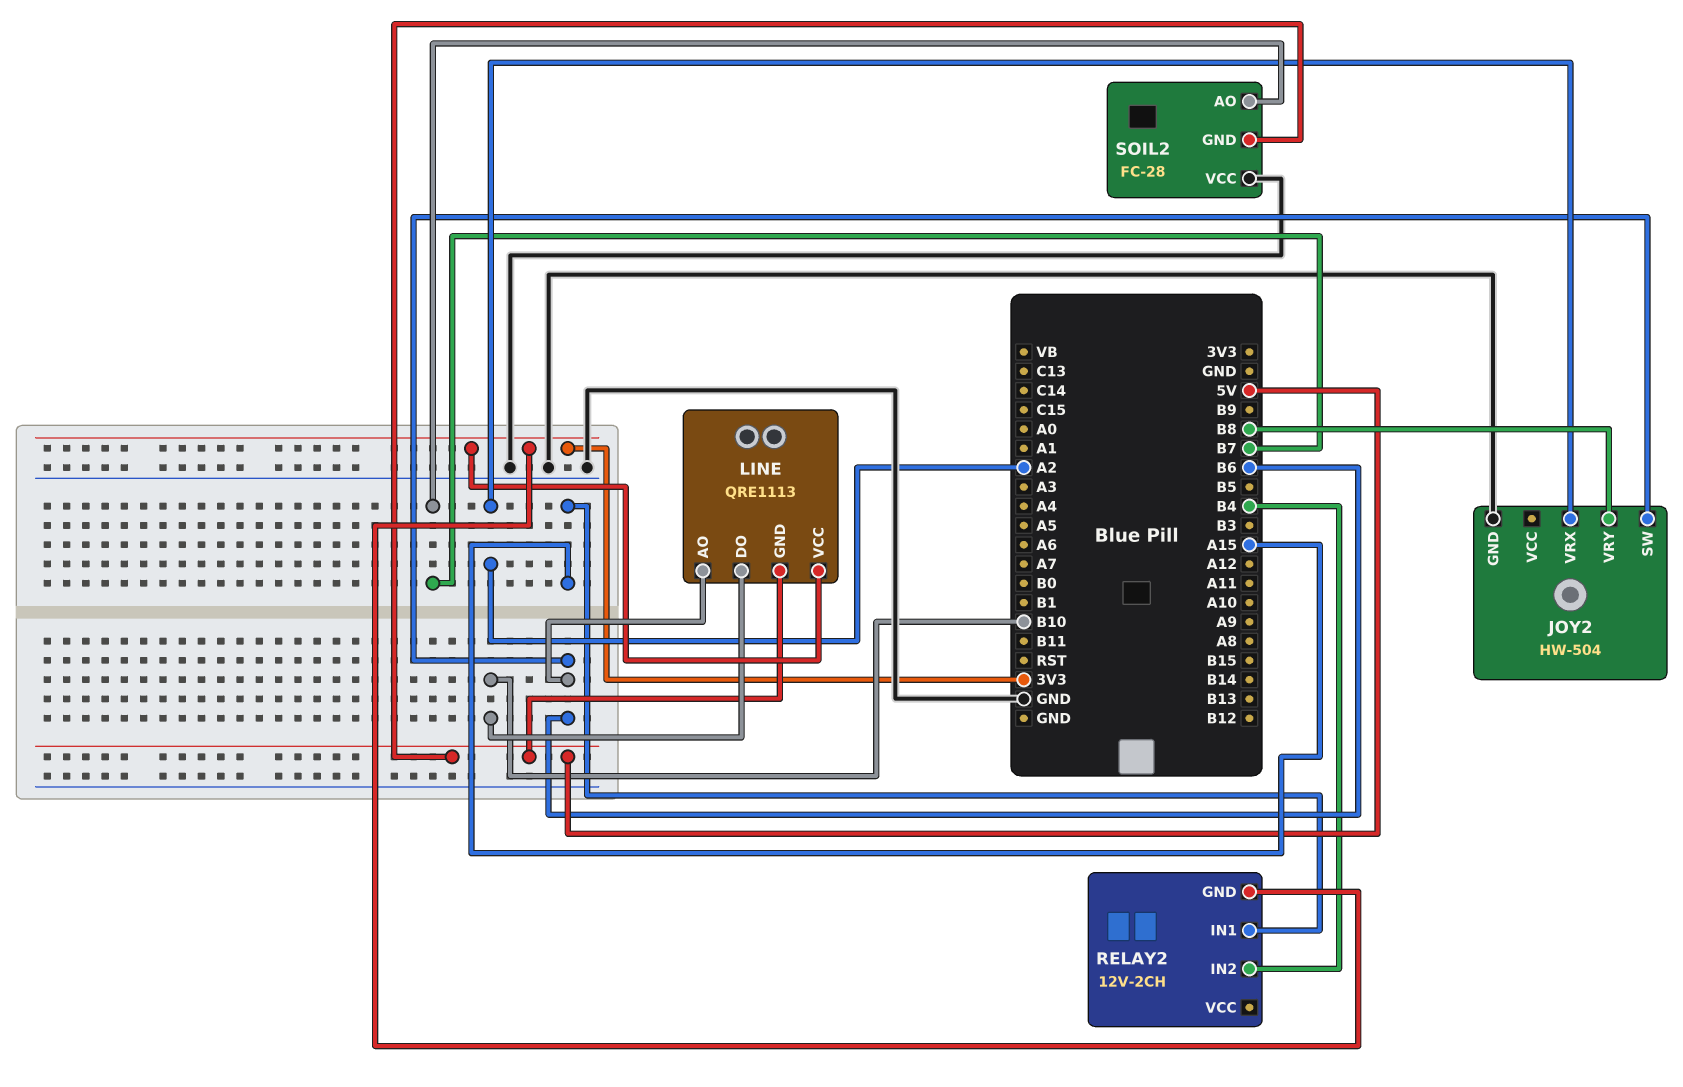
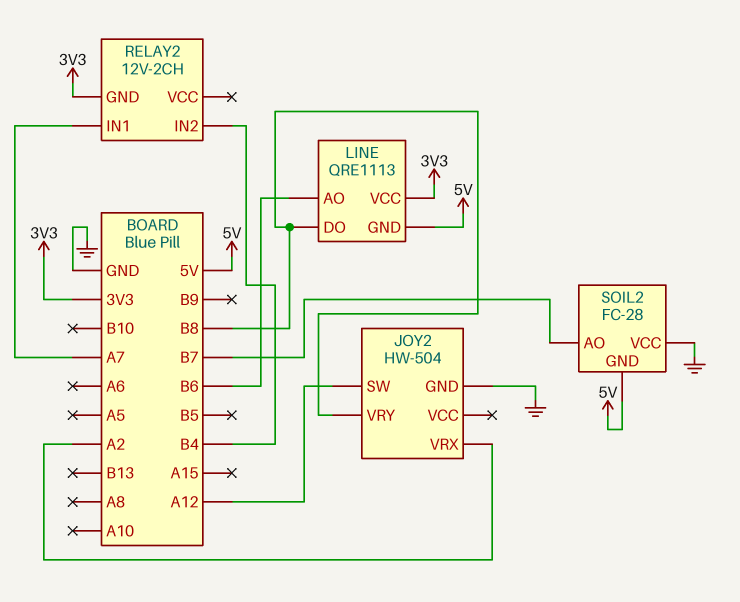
JOY2 pin SW: B6 -> A12
LINE pin DO: B10 -> B8
RELAY2 pin IN1: A15 -> A7

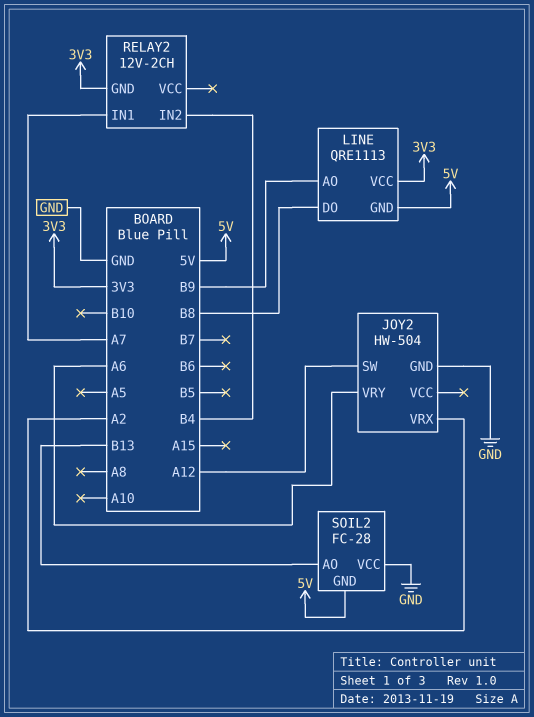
JOY2 pin VRY: B8 -> A6
LINE pin AO: B6 -> B9
SOIL2 pin AO: B7 -> B13

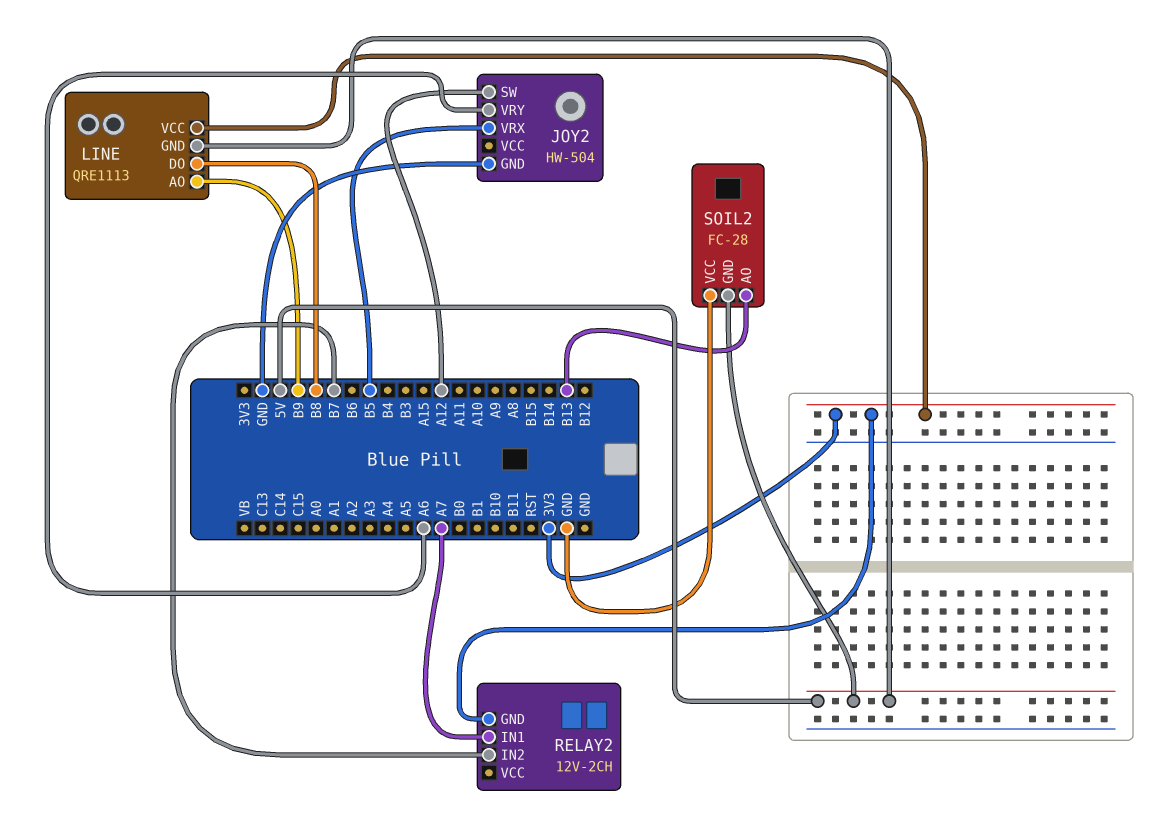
JOY2 pin VRX: A2 -> B5
RELAY2 pin IN2: B4 -> B7

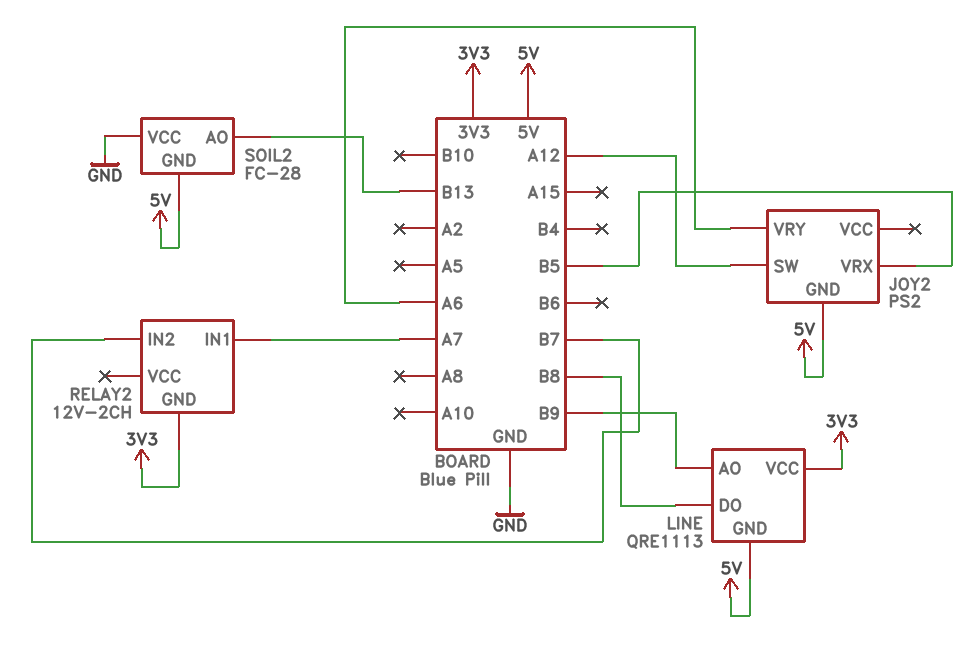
JOY2: HW-504 -> PS2
JOY2 pin GND: GND -> 5V

